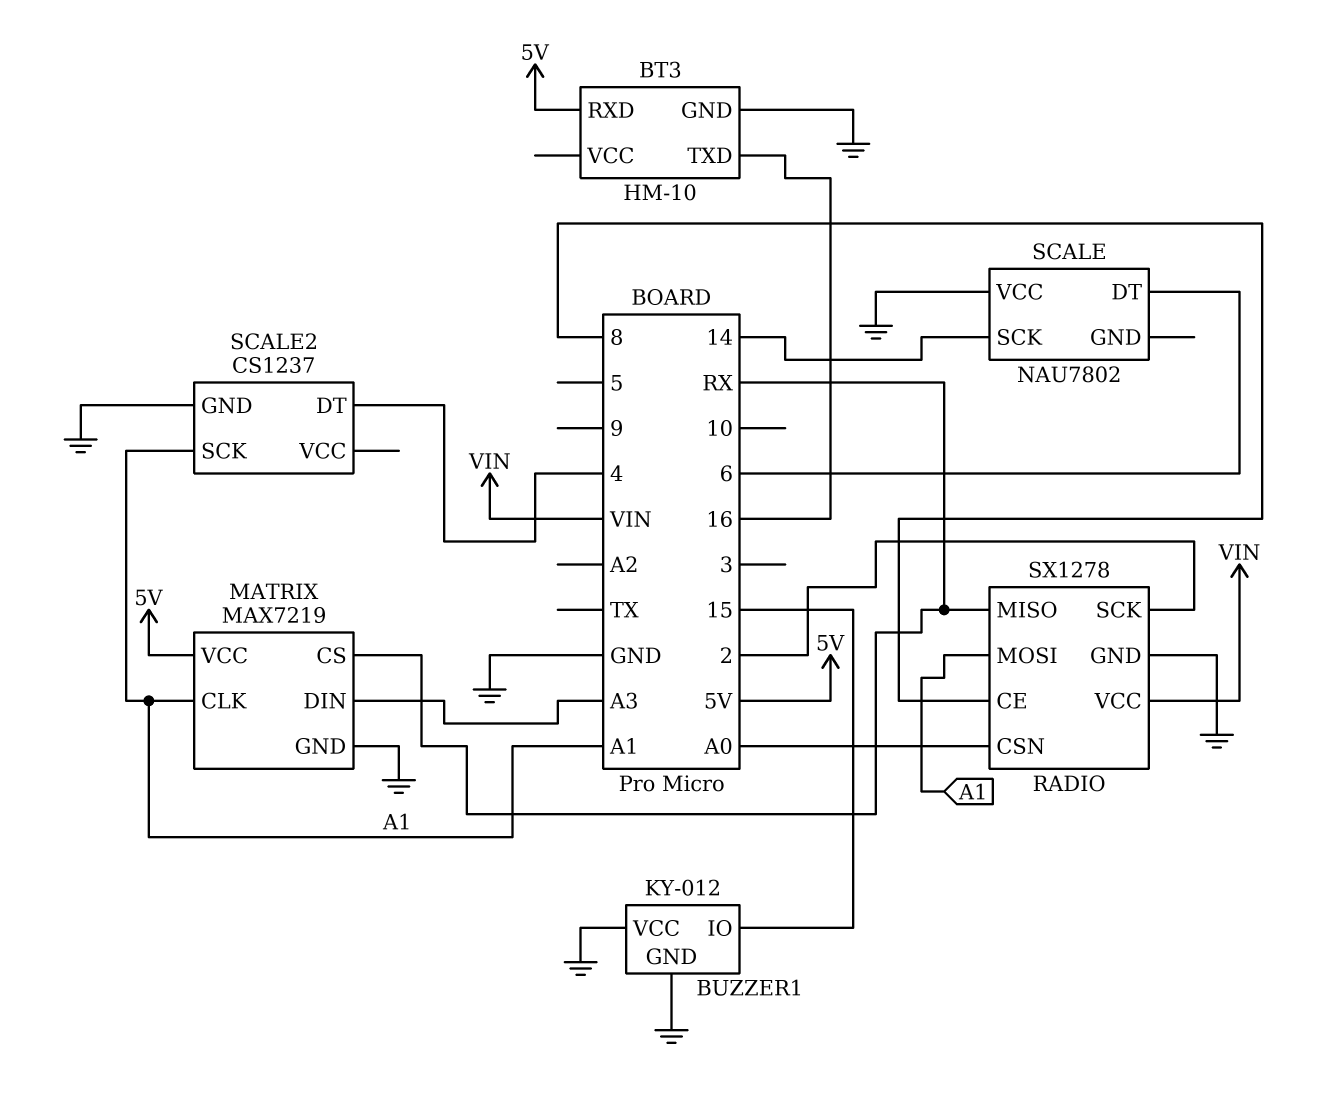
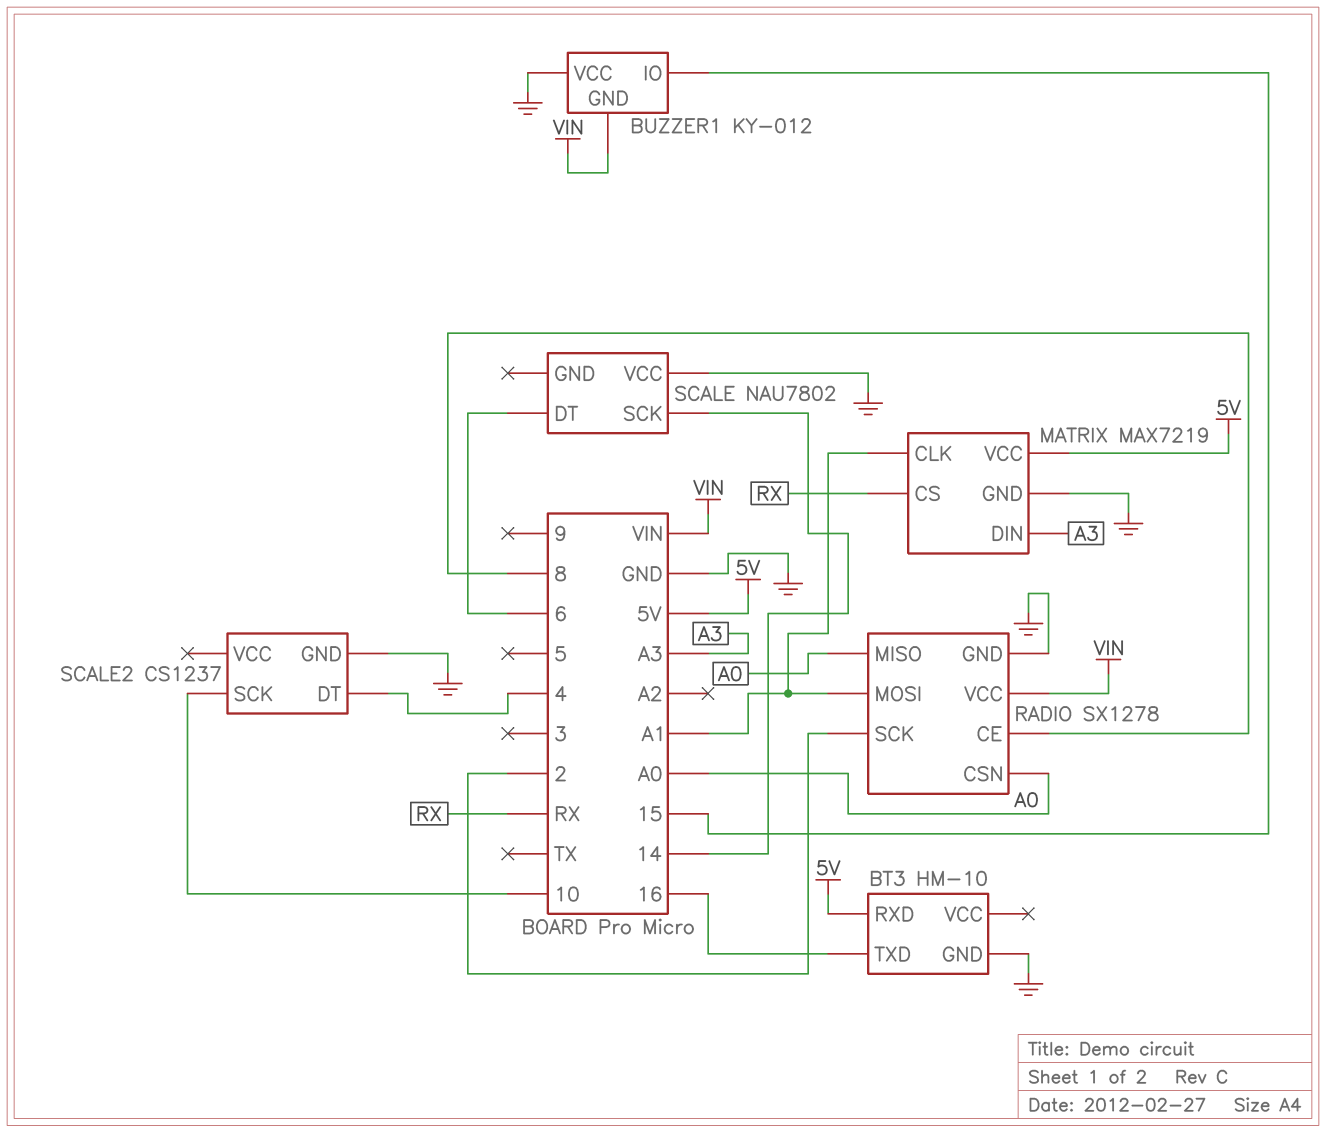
BUZZER1 pin GND: GND -> VIN
RADIO pin MISO: RX -> A0
SCALE2 pin SCK: A1 -> 10

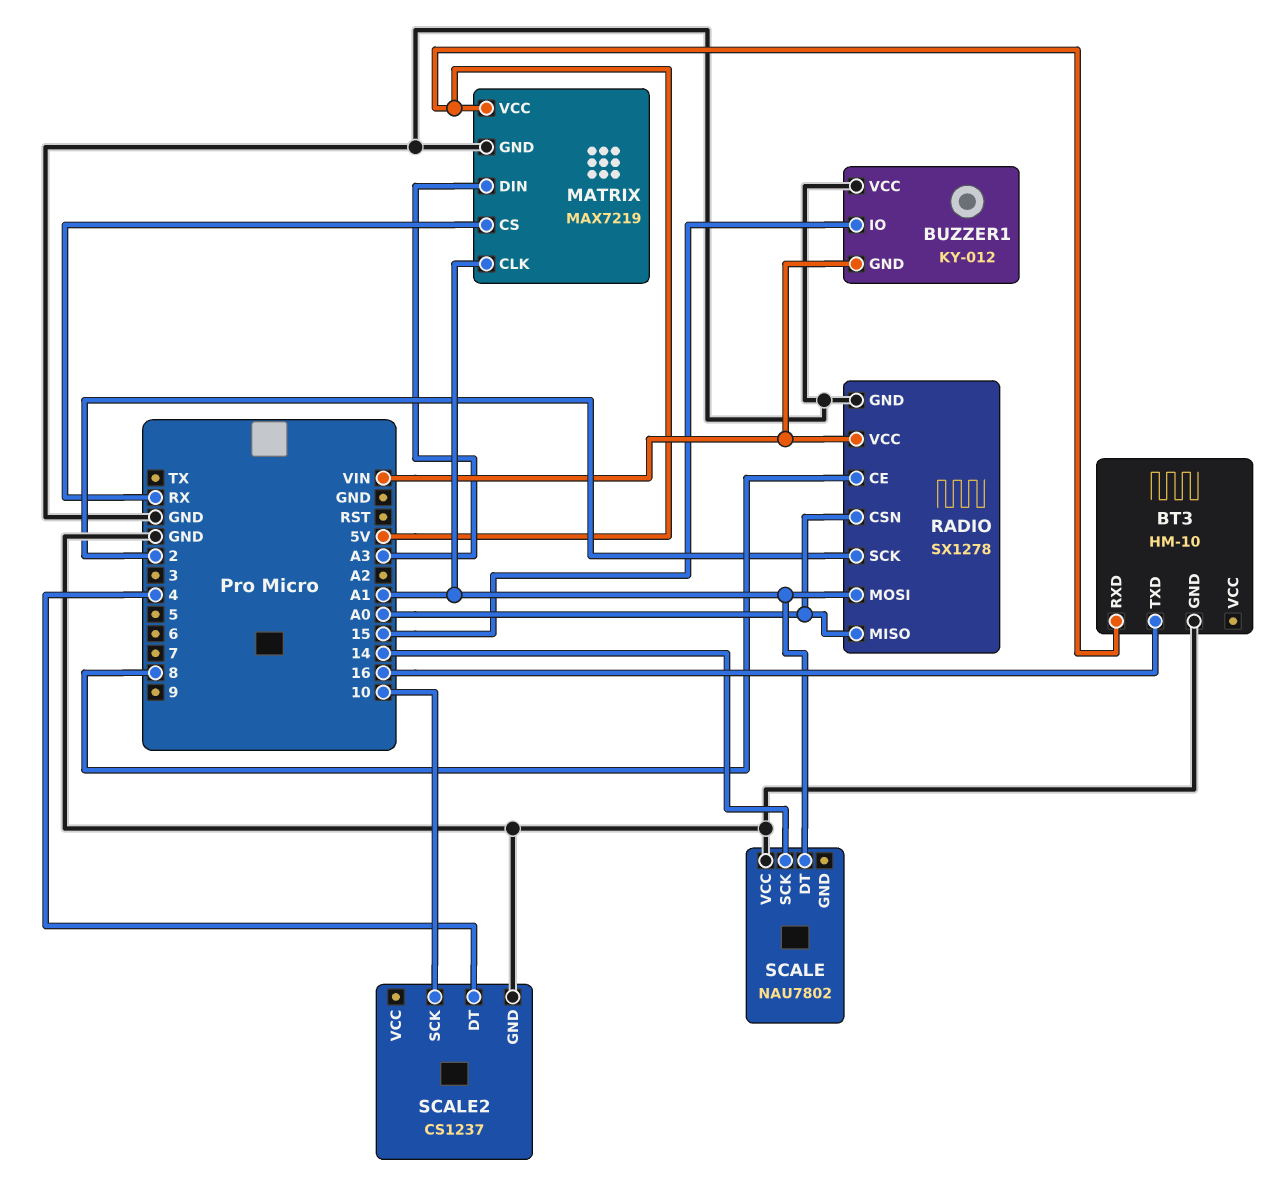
SCALE pin DT: 6 -> A1

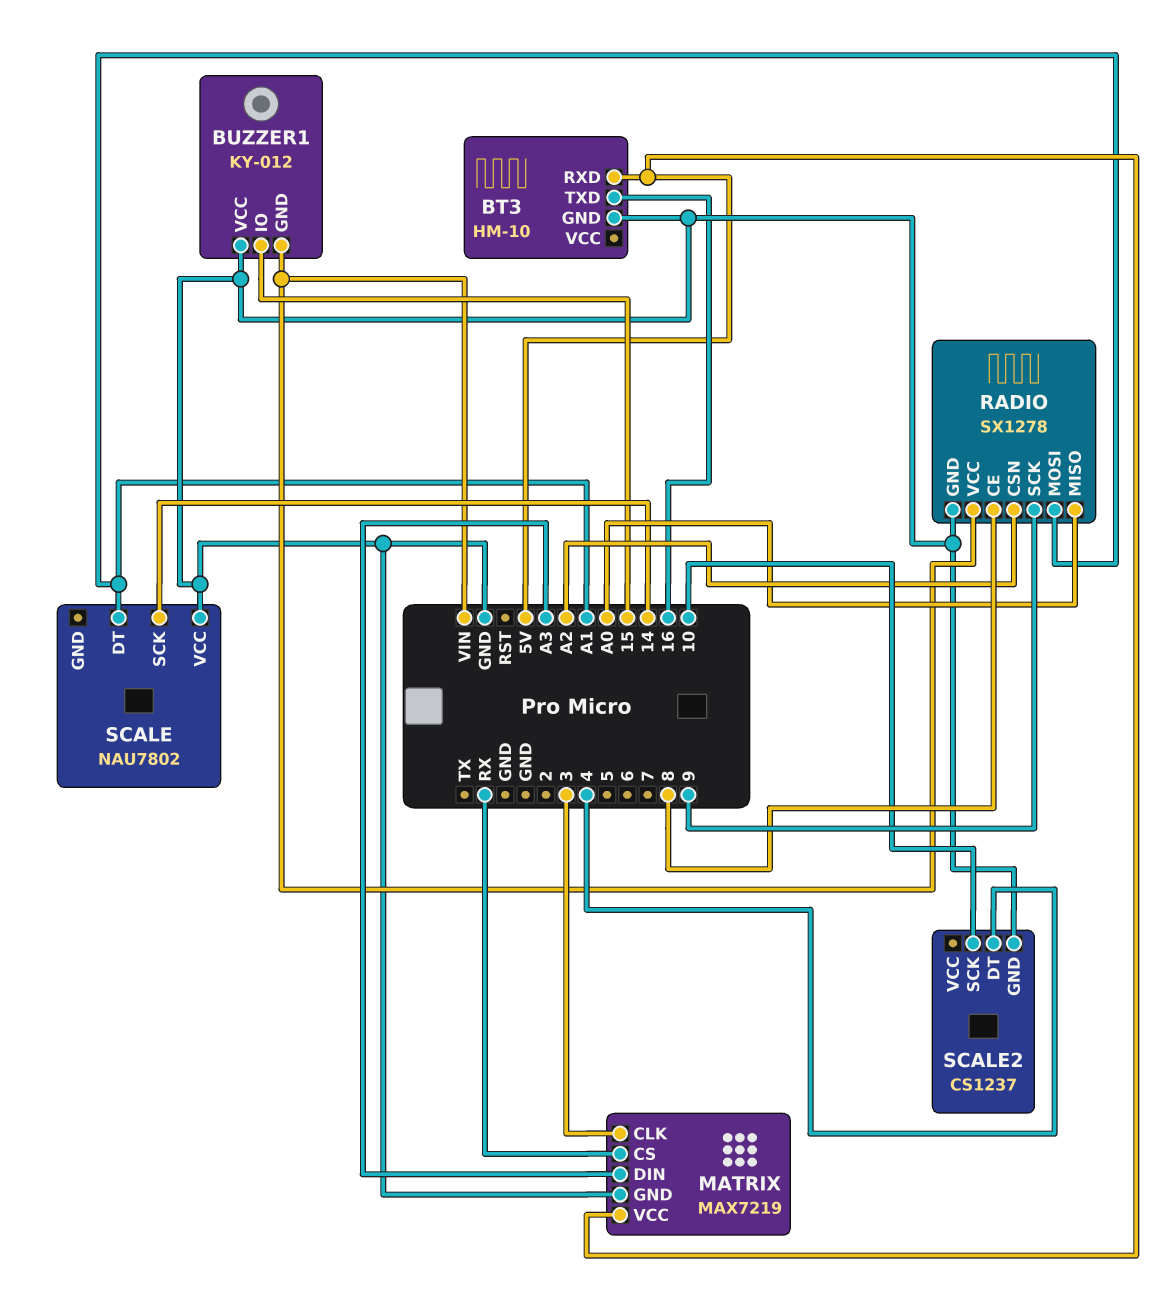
MATRIX pin CLK: A1 -> 3
RADIO pin CSN: A0 -> A2
RADIO pin SCK: 2 -> 9

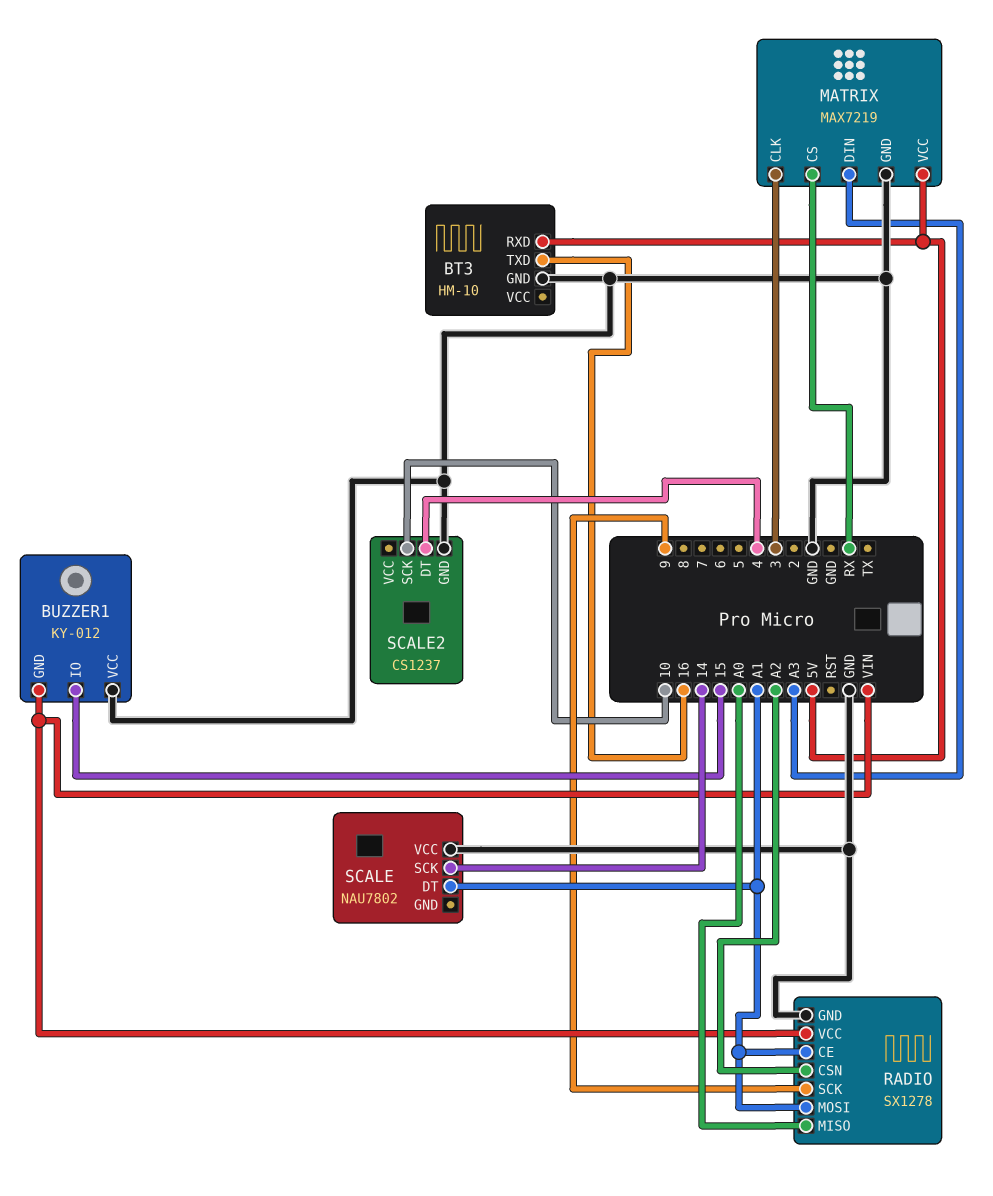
RADIO pin CE: 8 -> A1

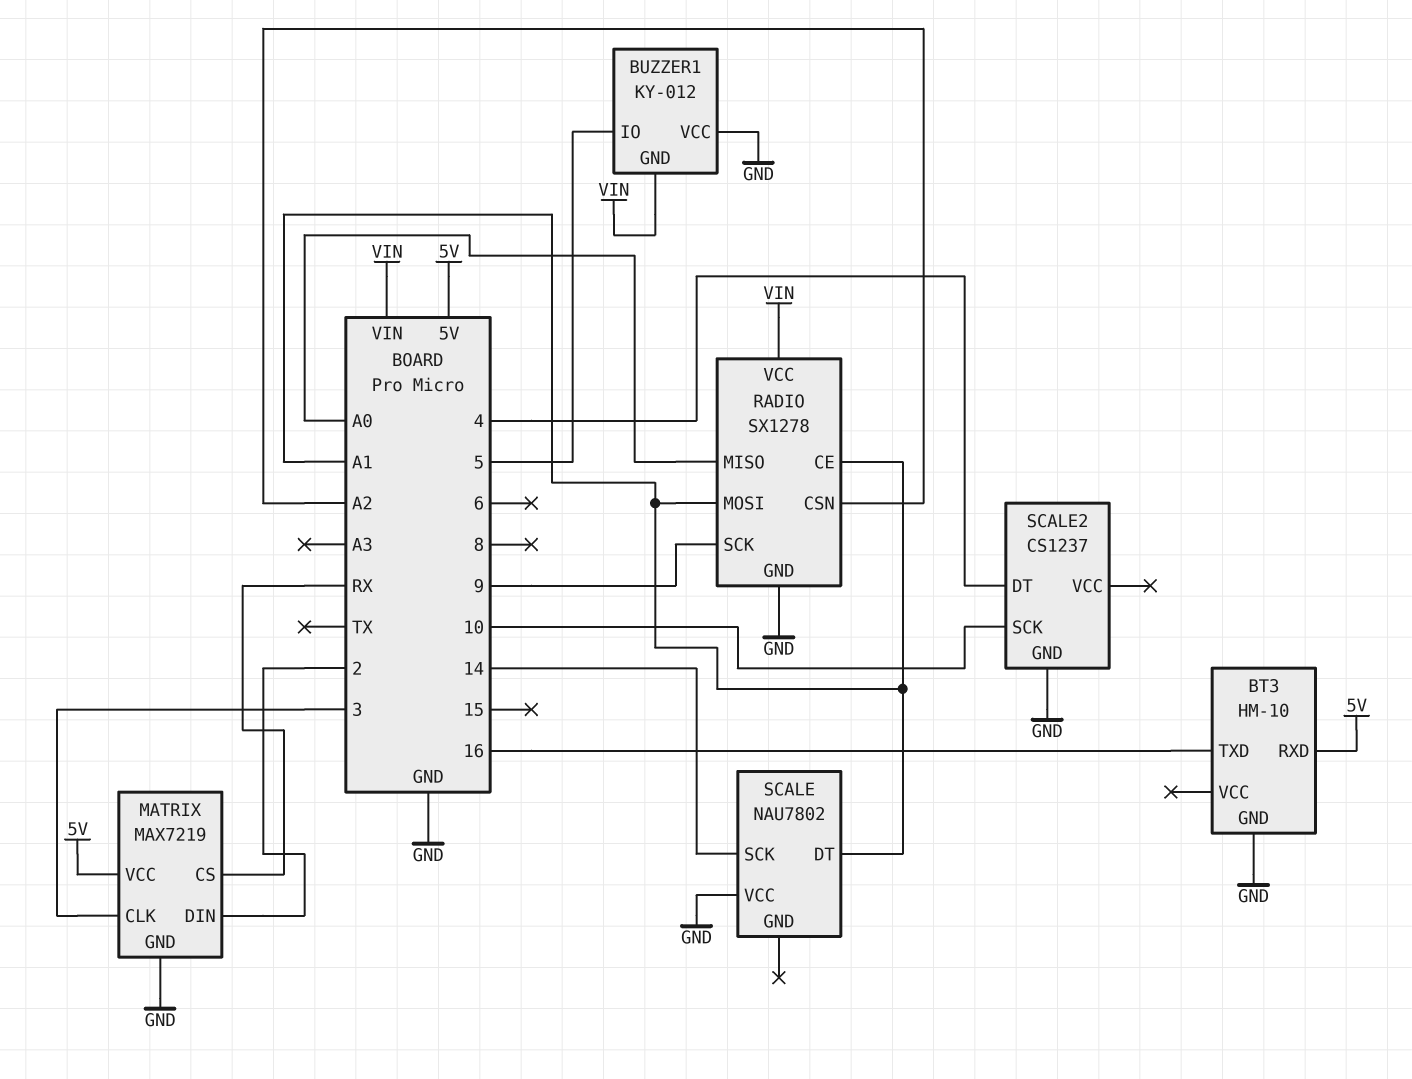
BUZZER1 pin IO: 15 -> 5
MATRIX pin DIN: A3 -> 2

